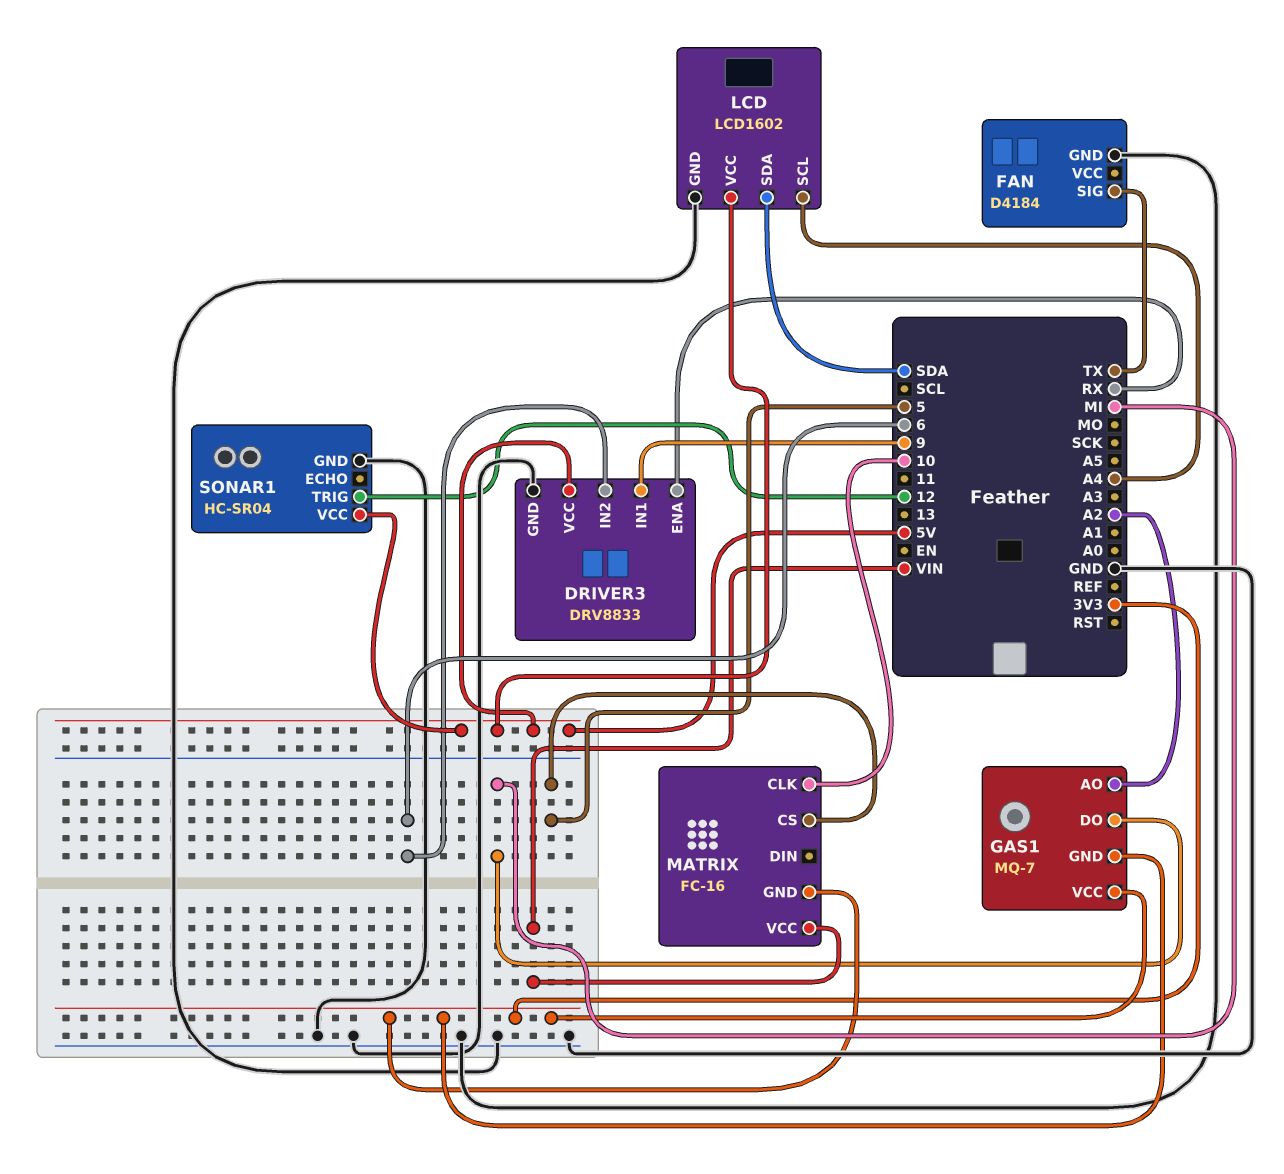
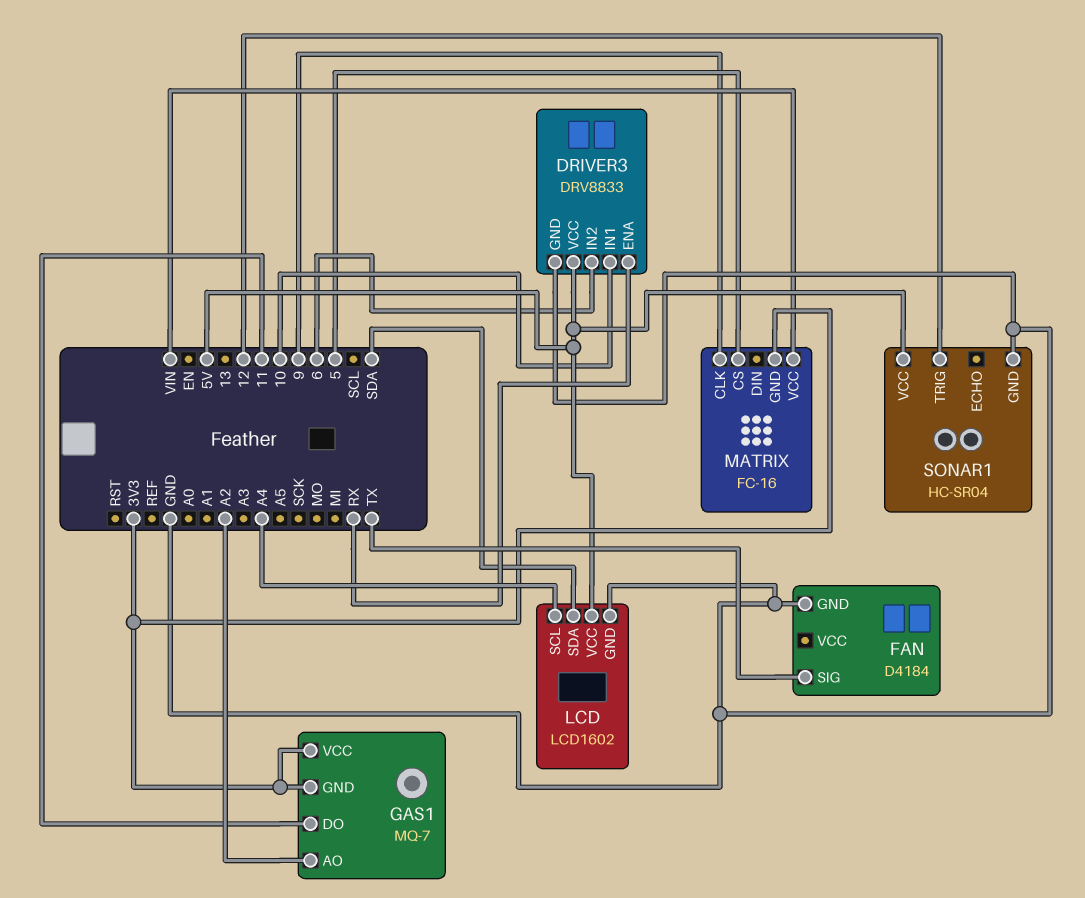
DRIVER3 pin IN1: 9 -> 10
GAS1 pin DO: MI -> 11
MATRIX pin CLK: 10 -> 9

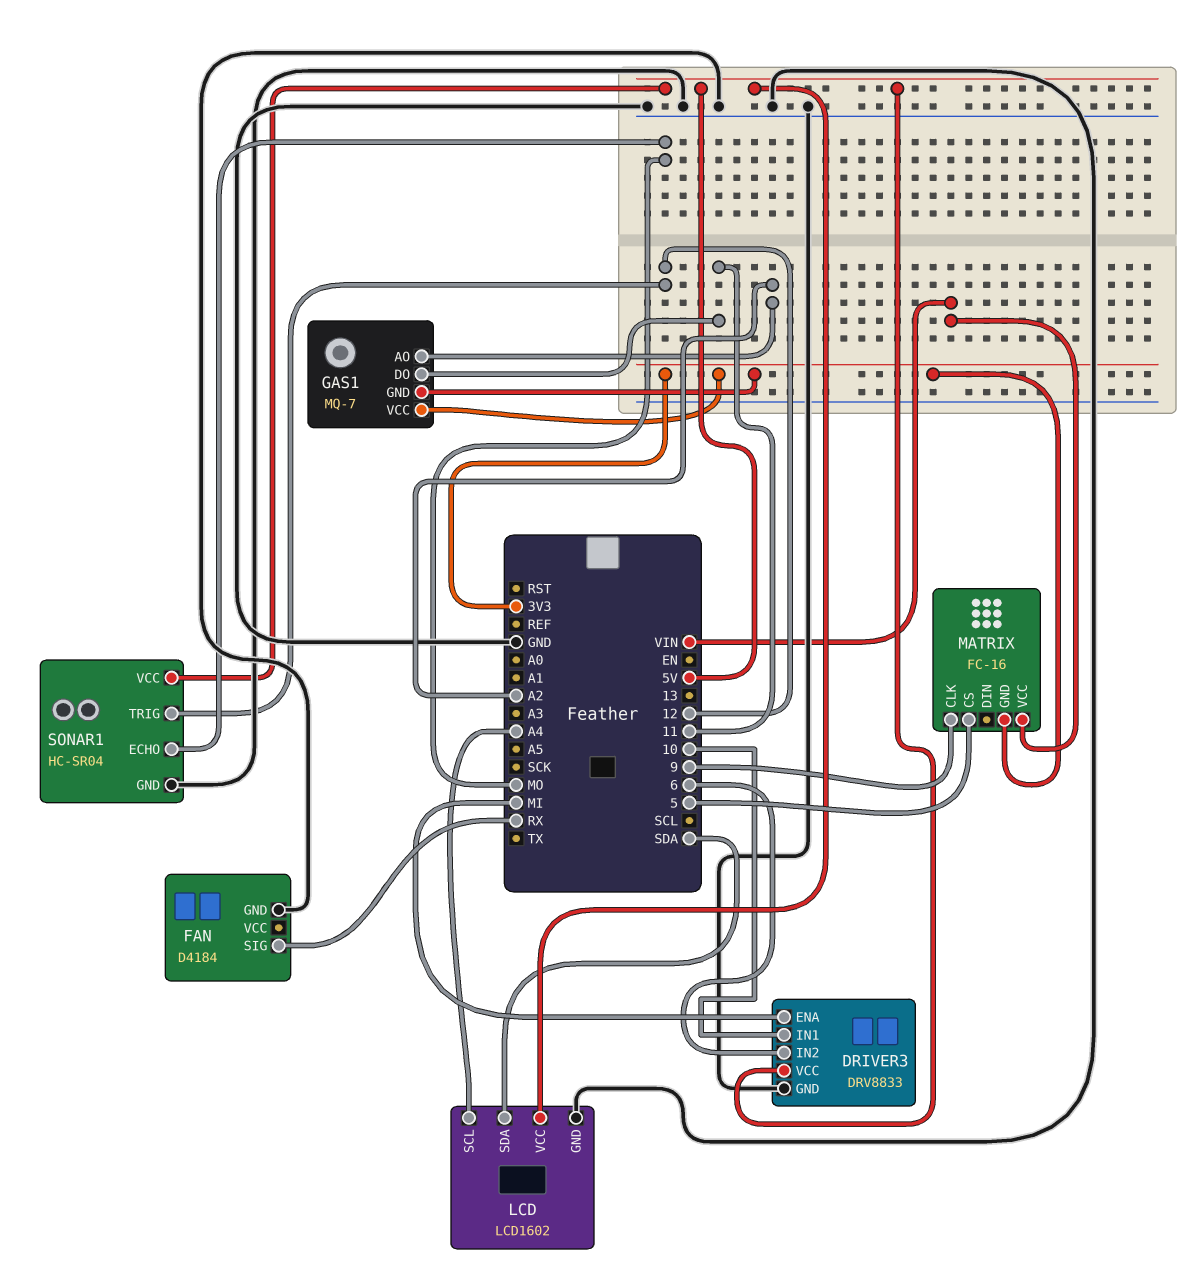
DRIVER3 pin ENA: RX -> MI
FAN pin SIG: TX -> RX
SONAR1 pin ECHO: none -> MO

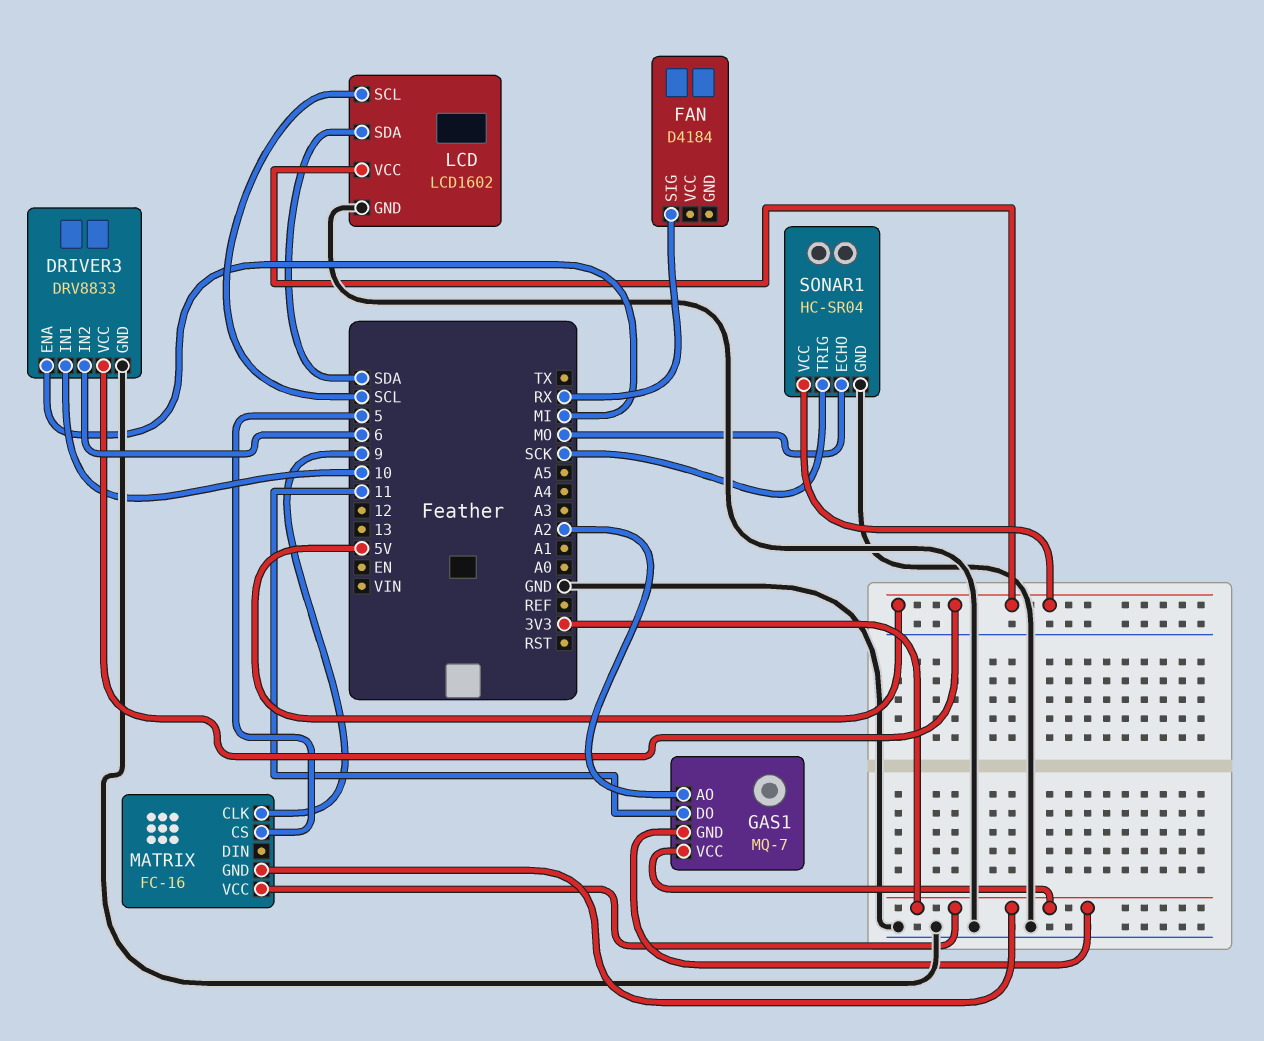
FAN pin GND: GND -> none
LCD pin SCL: A4 -> SCL
MATRIX pin VCC: VIN -> 3V3
SONAR1 pin TRIG: 12 -> SCK

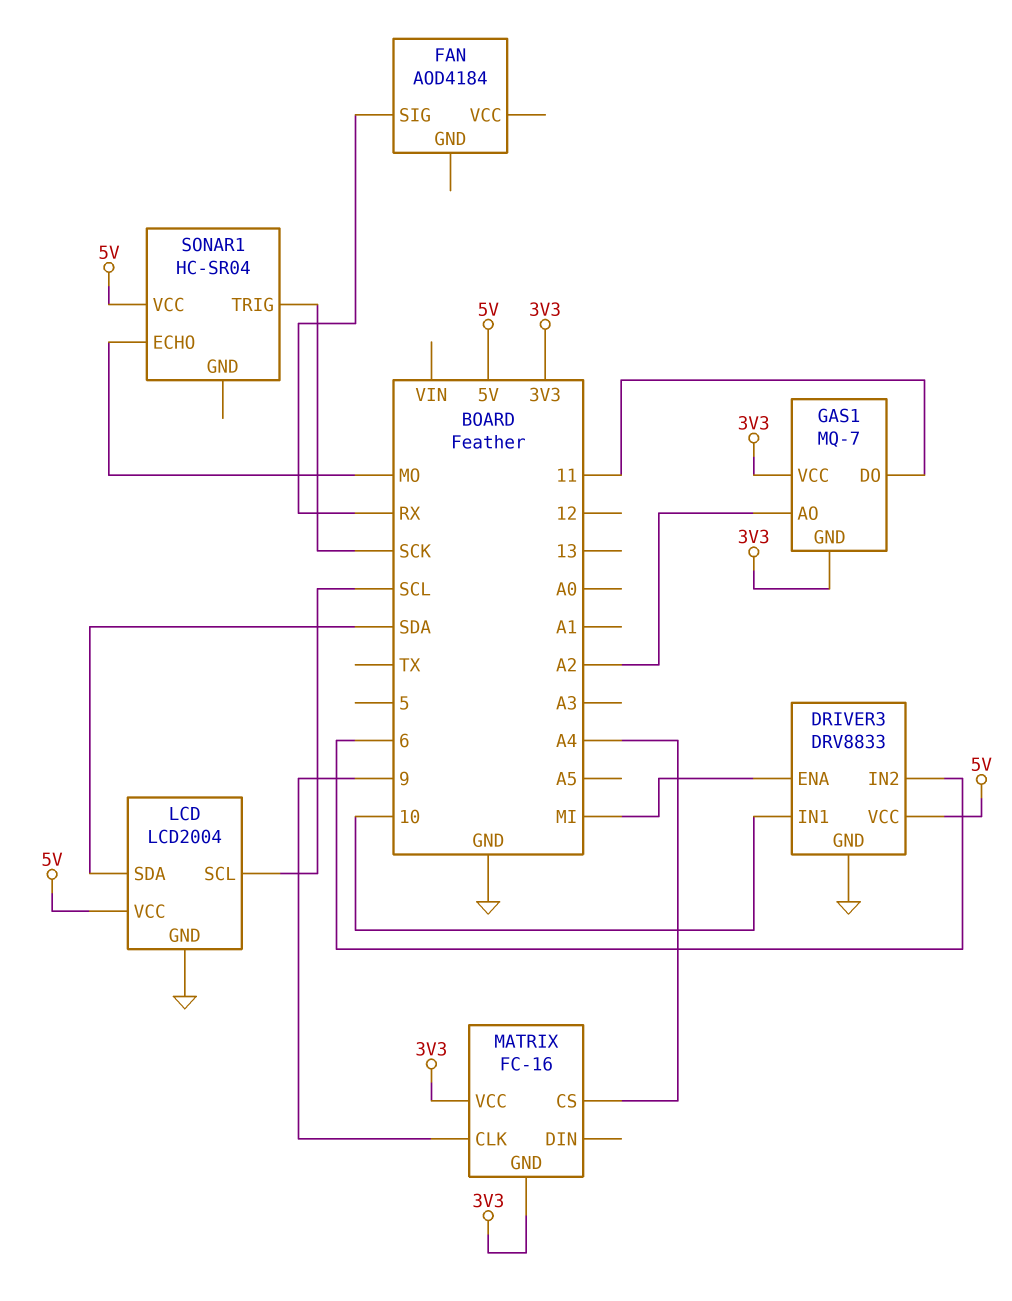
FAN: D4184 -> AOD4184
LCD: LCD1602 -> LCD2004
MATRIX pin CS: 5 -> A4
SONAR1 pin GND: GND -> none

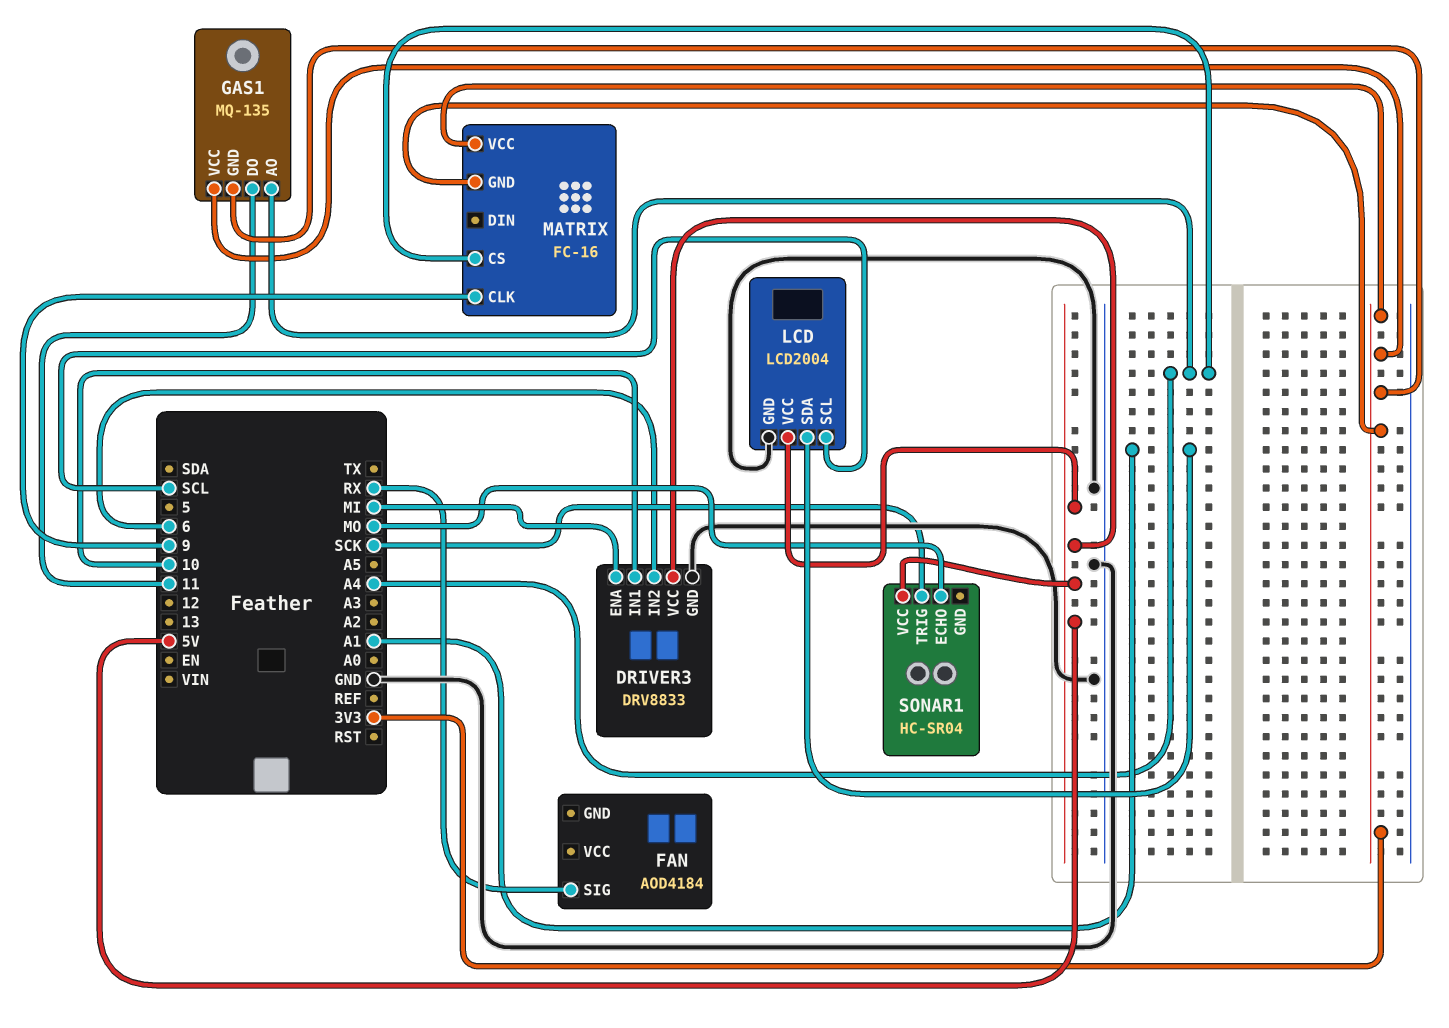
GAS1: MQ-7 -> MQ-135
GAS1 pin AO: A2 -> A4
LCD pin SDA: SDA -> A1

